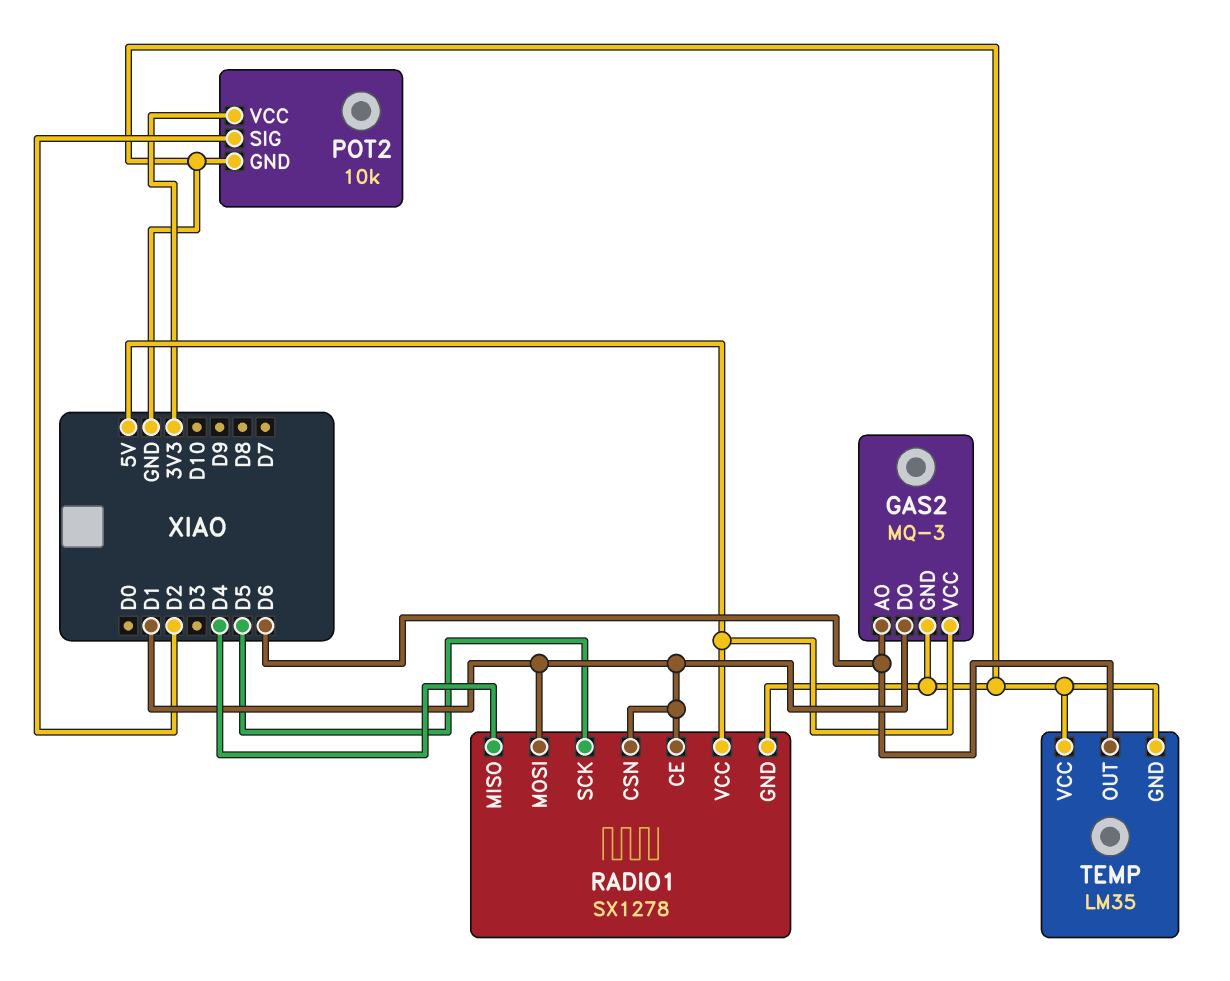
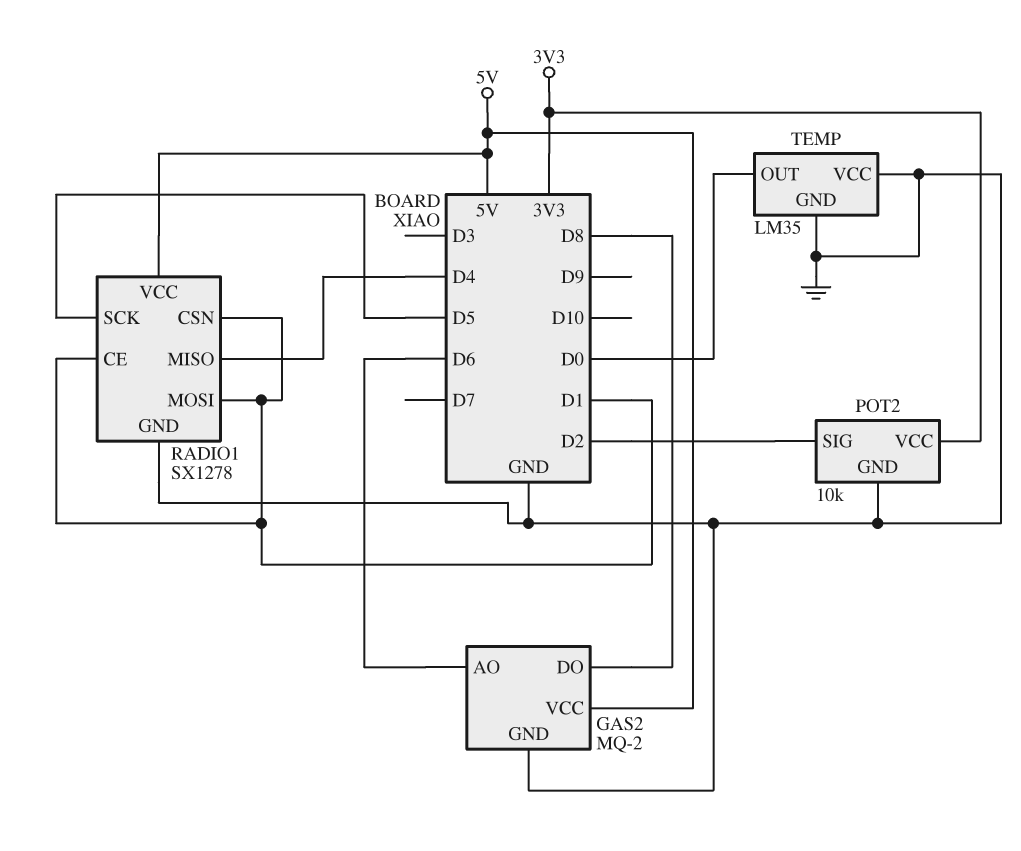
GAS2: MQ-3 -> MQ-2
GAS2 pin DO: D1 -> D8
TEMP pin OUT: D6 -> D0

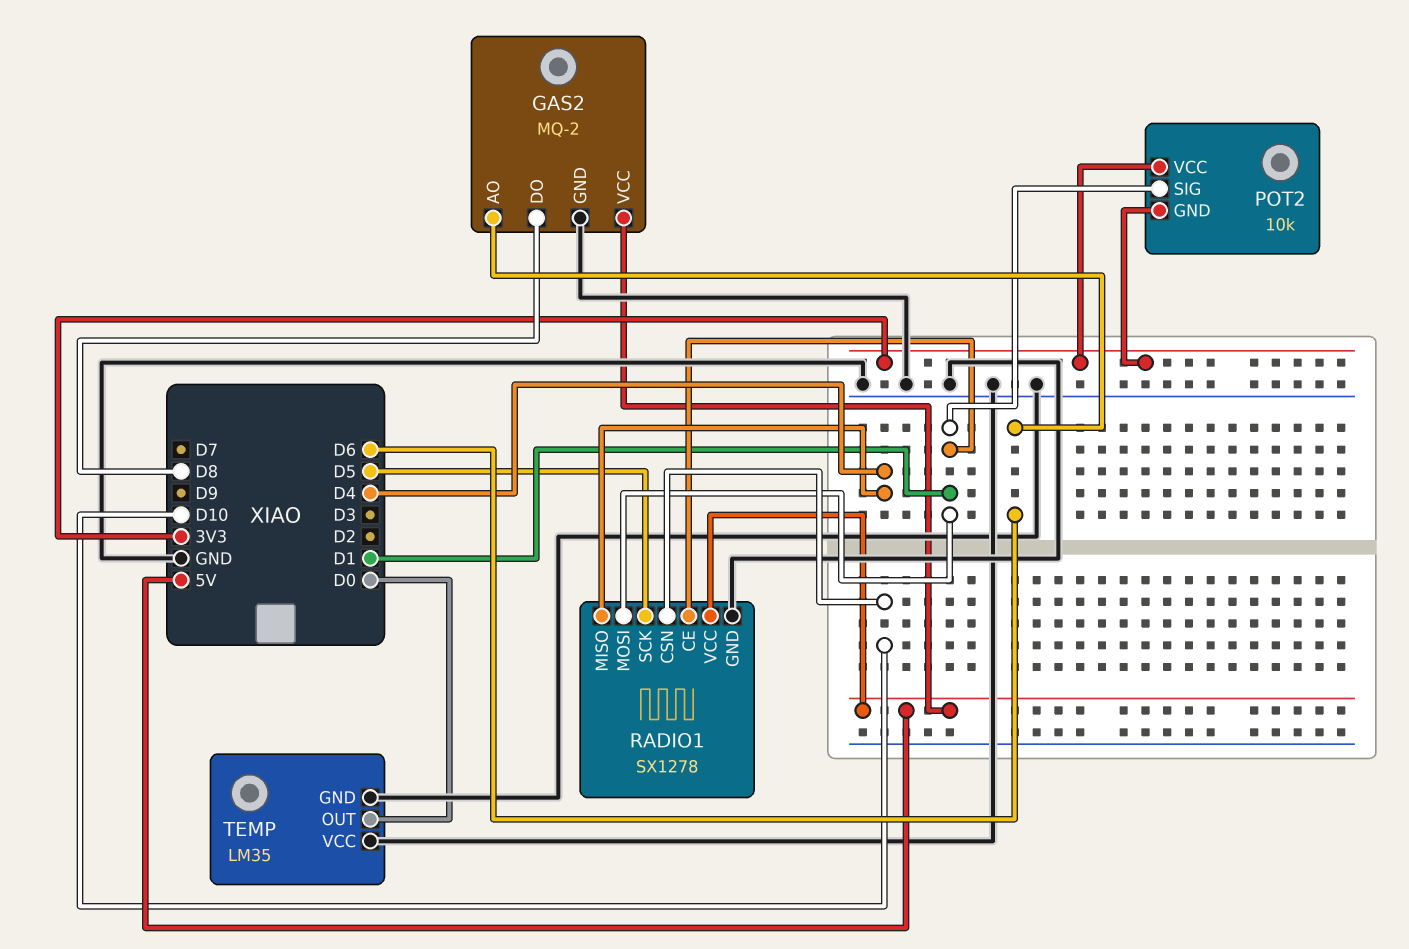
POT2 pin GND: GND -> 3V3
POT2 pin SIG: D2 -> D1
RADIO1 pin CSN: D1 -> D10

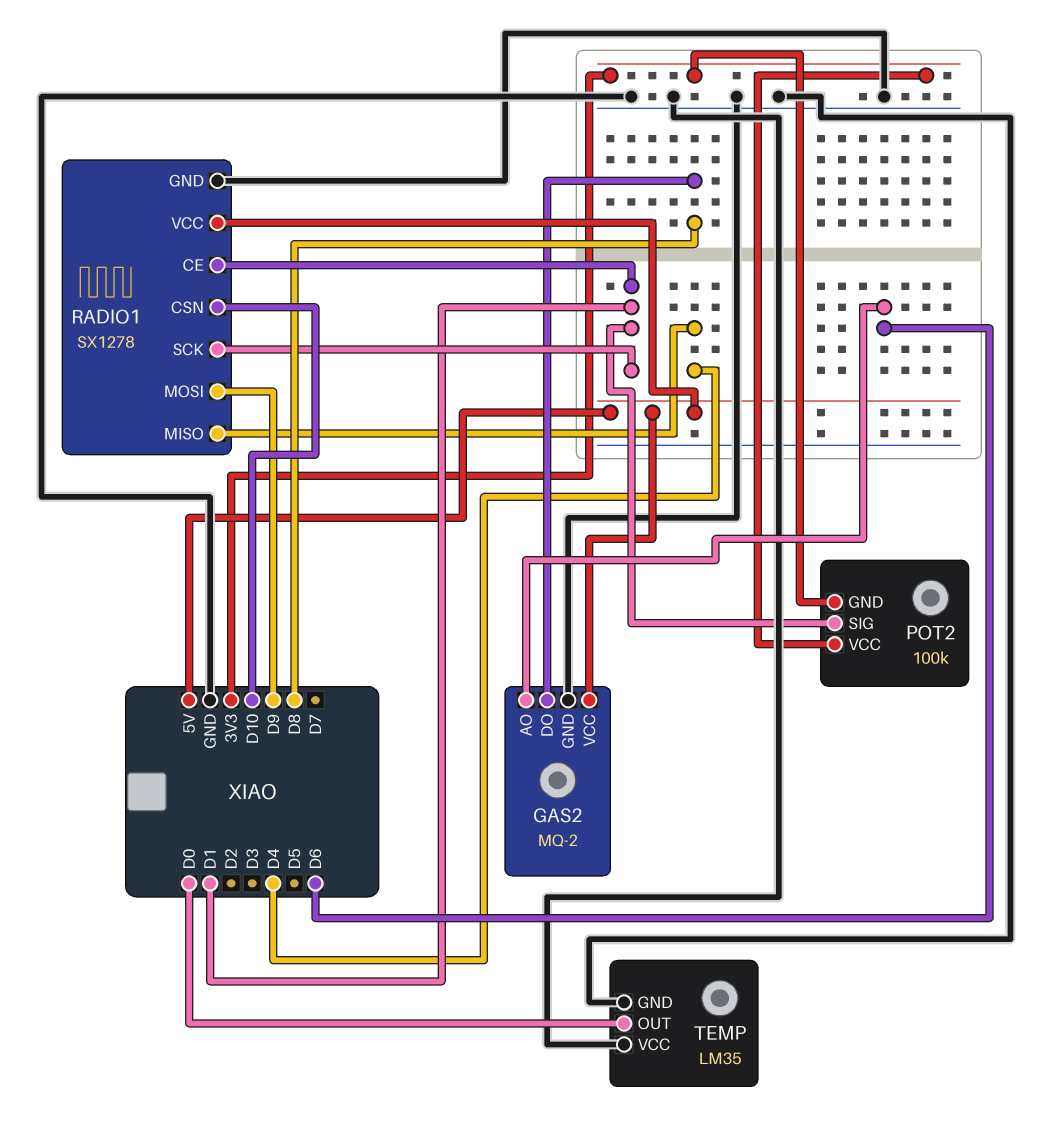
POT2: 10k -> 100k
RADIO1 pin MOSI: D1 -> D9
RADIO1 pin SCK: D5 -> D1

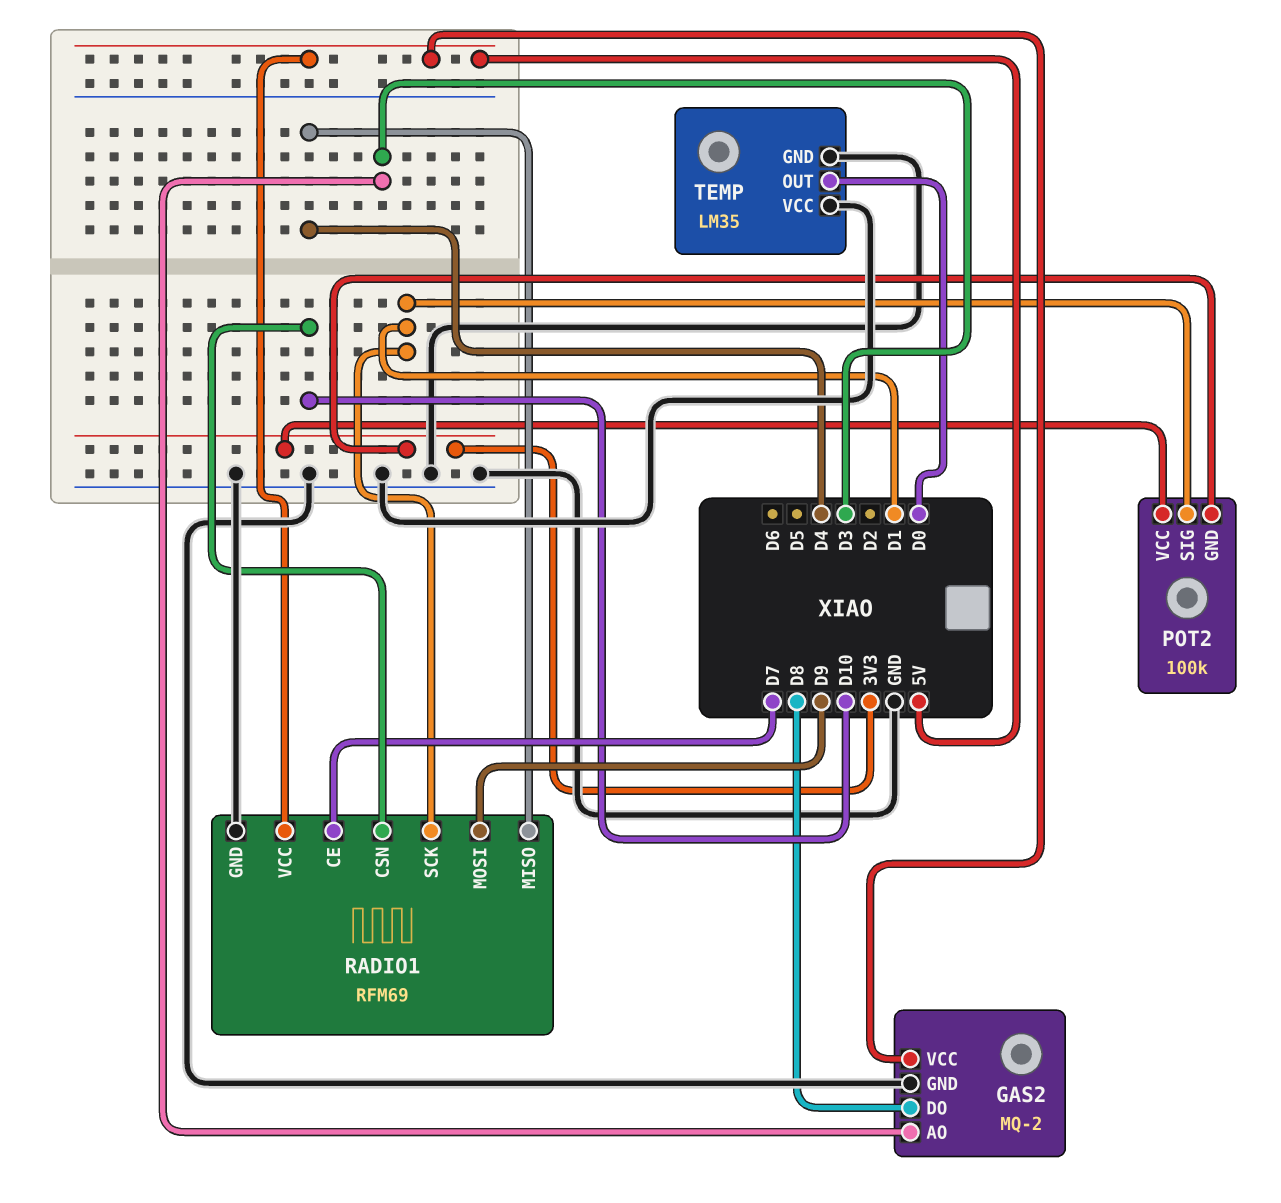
GAS2 pin AO: D6 -> D3
RADIO1: SX1278 -> RFM69
RADIO1 pin CE: D1 -> D7

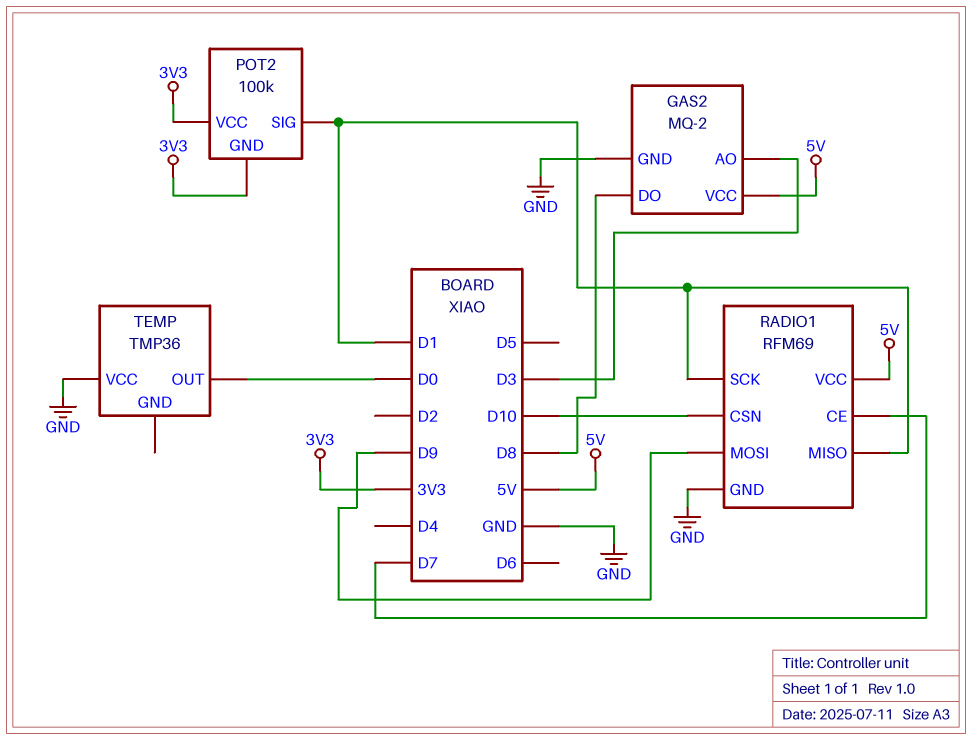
RADIO1 pin MISO: D4 -> D1
TEMP: LM35 -> TMP36
TEMP pin GND: GND -> none

